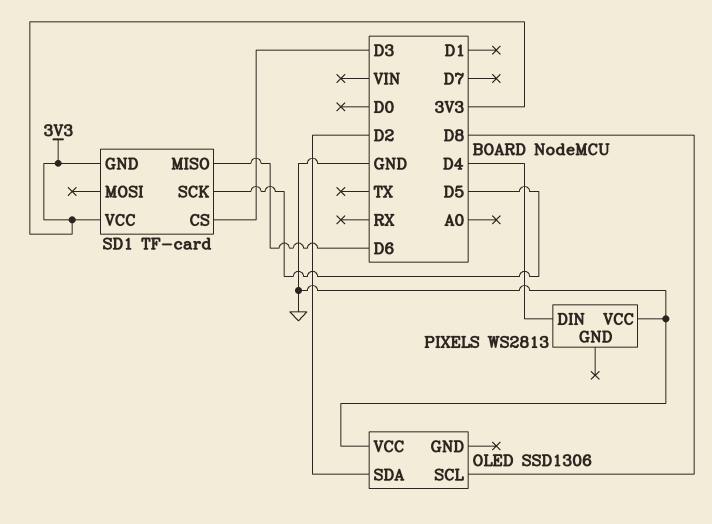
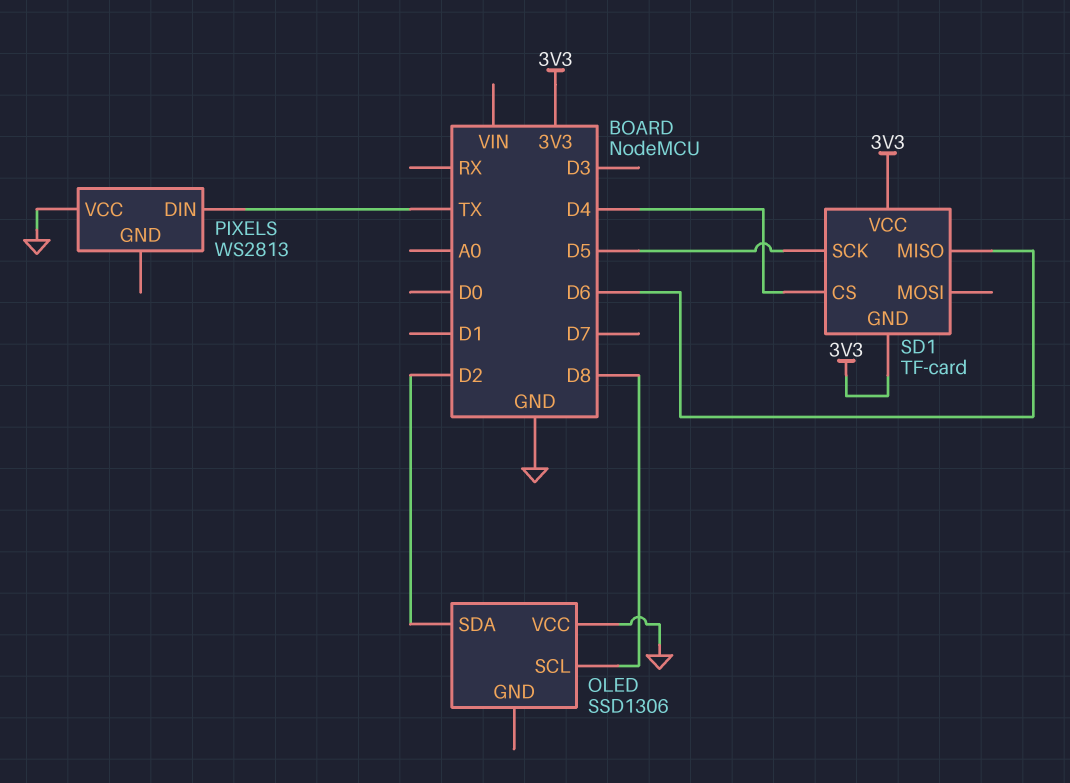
PIXELS pin DIN: D4 -> TX
SD1 pin CS: D3 -> D4

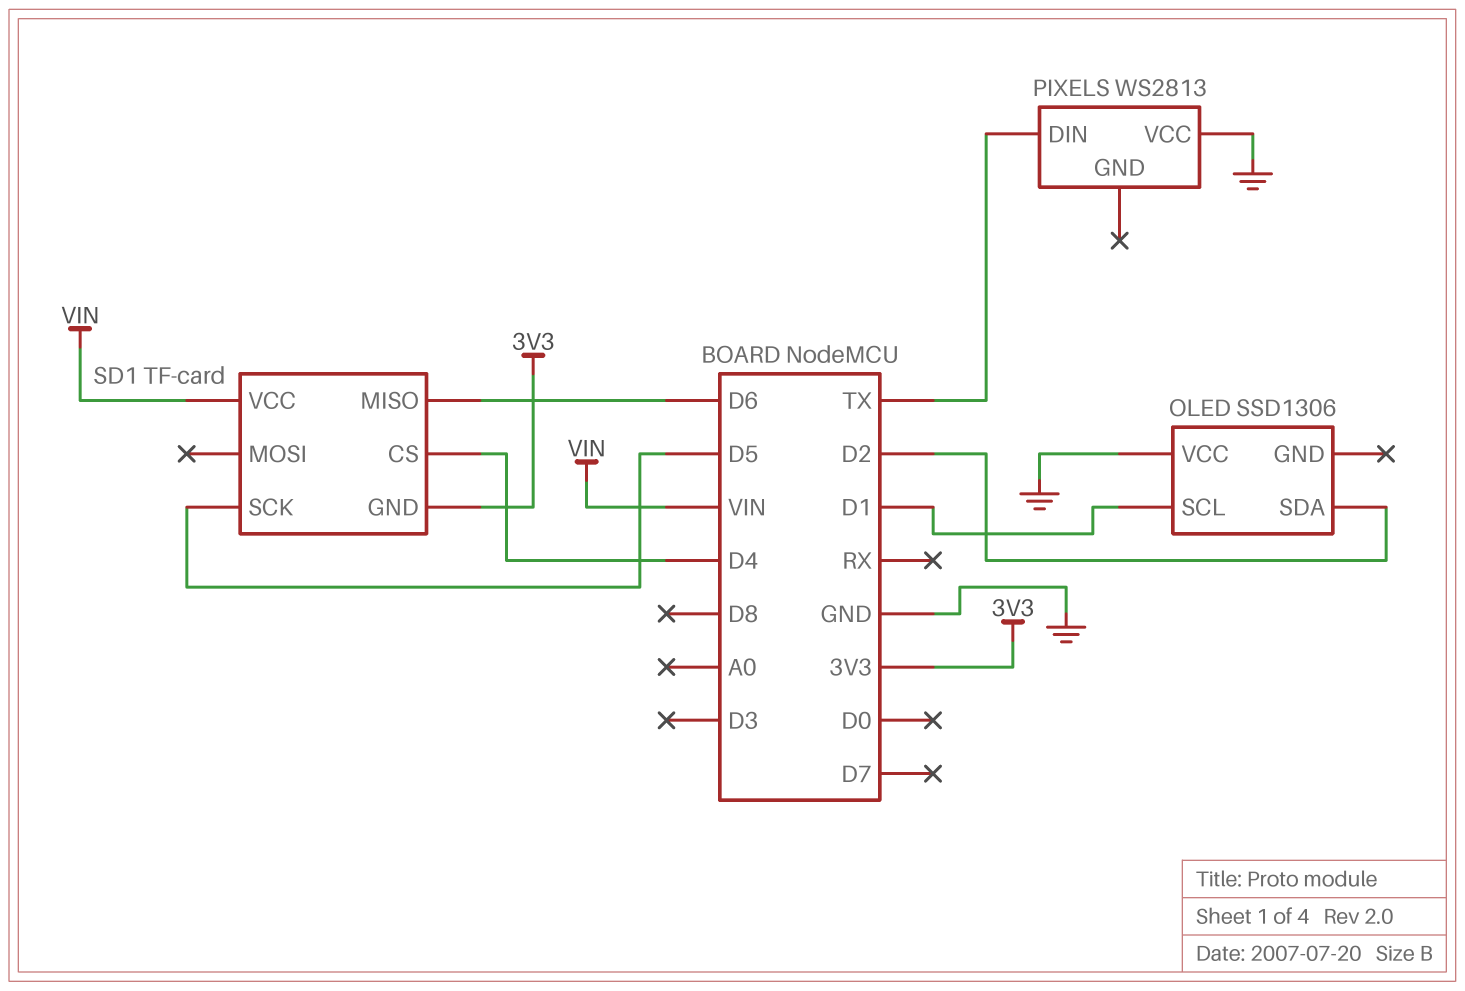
OLED pin SCL: D8 -> D1
SD1 pin VCC: 3V3 -> VIN

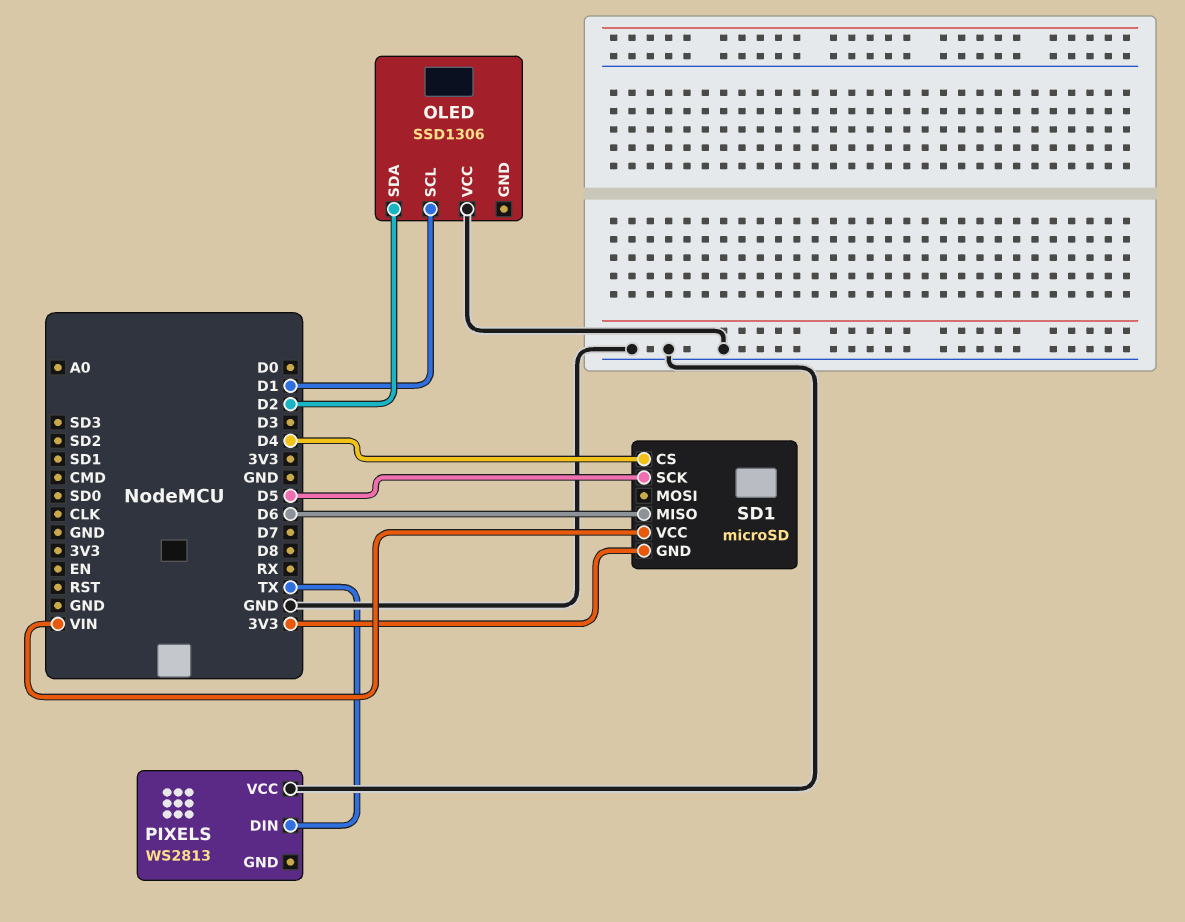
SD1: TF-card -> microSD

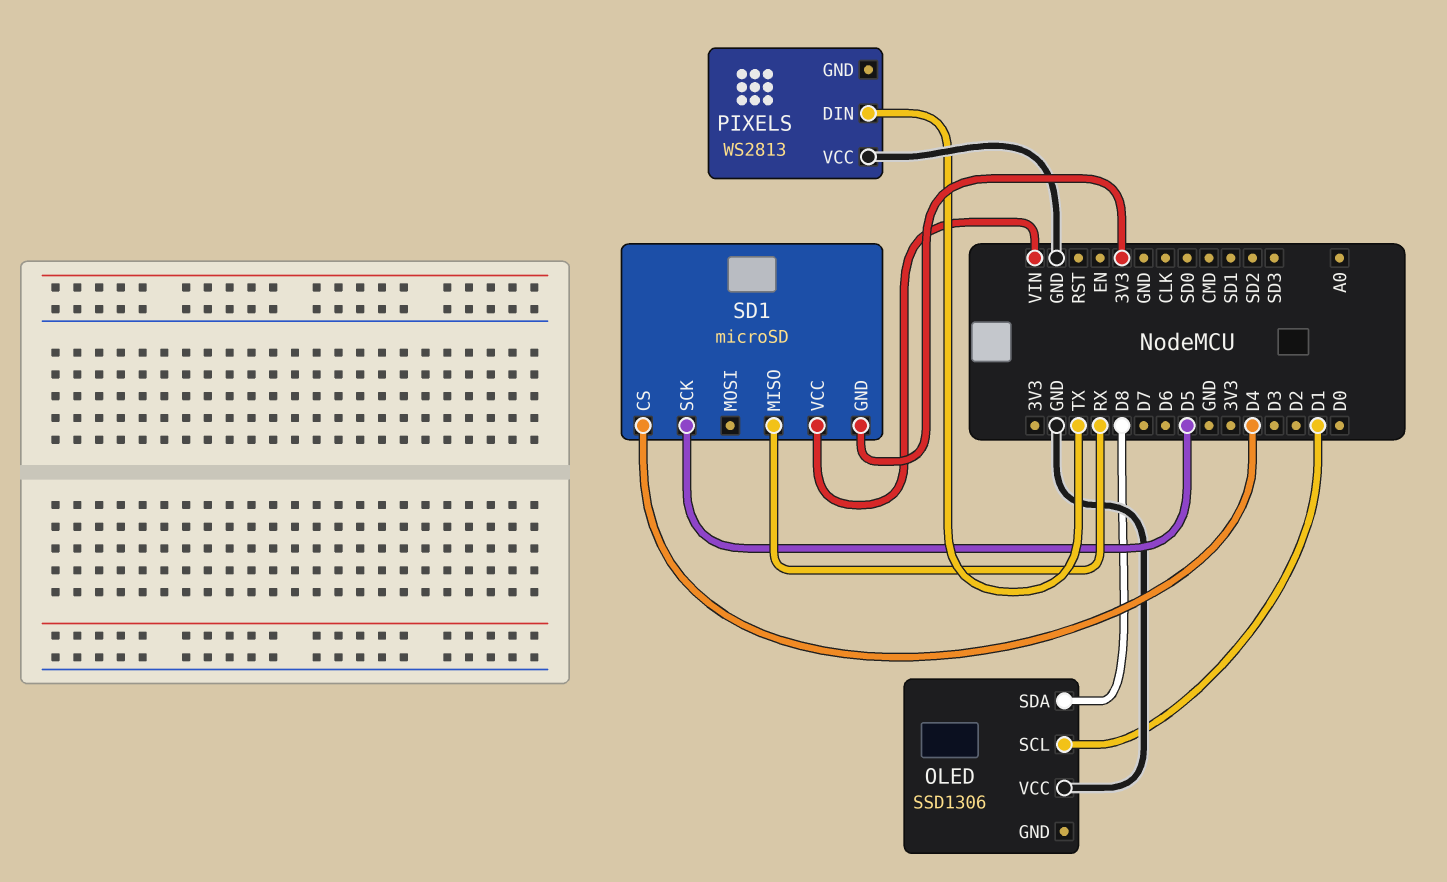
OLED pin SDA: D2 -> D8
SD1 pin MISO: D6 -> RX

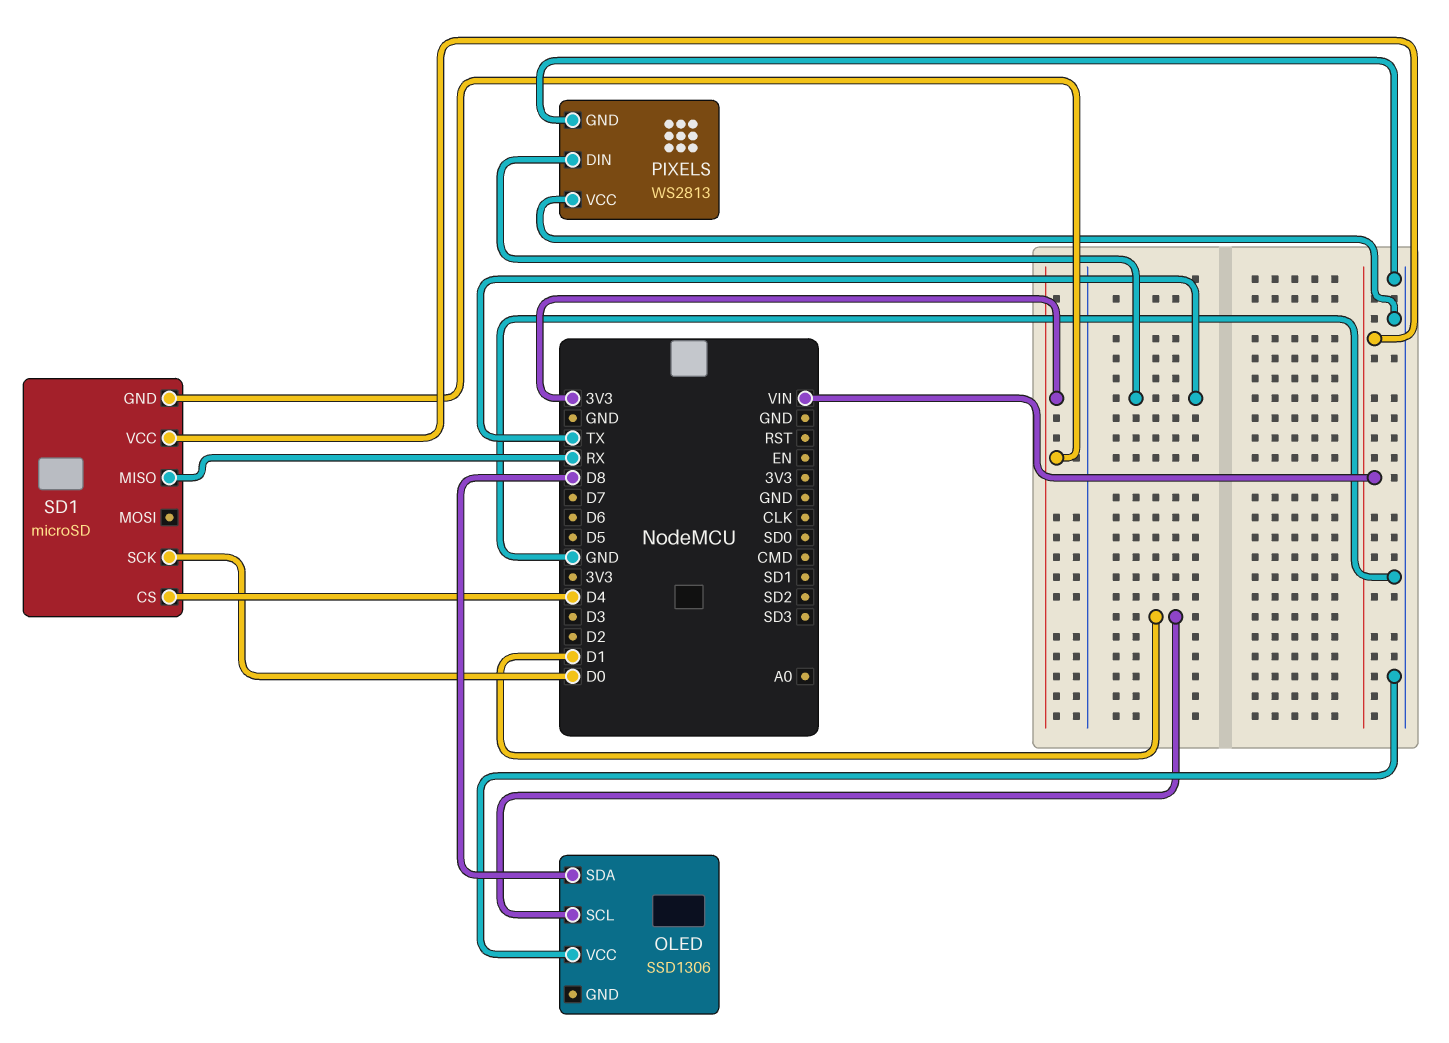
PIXELS pin GND: none -> GND
SD1 pin SCK: D5 -> D0

